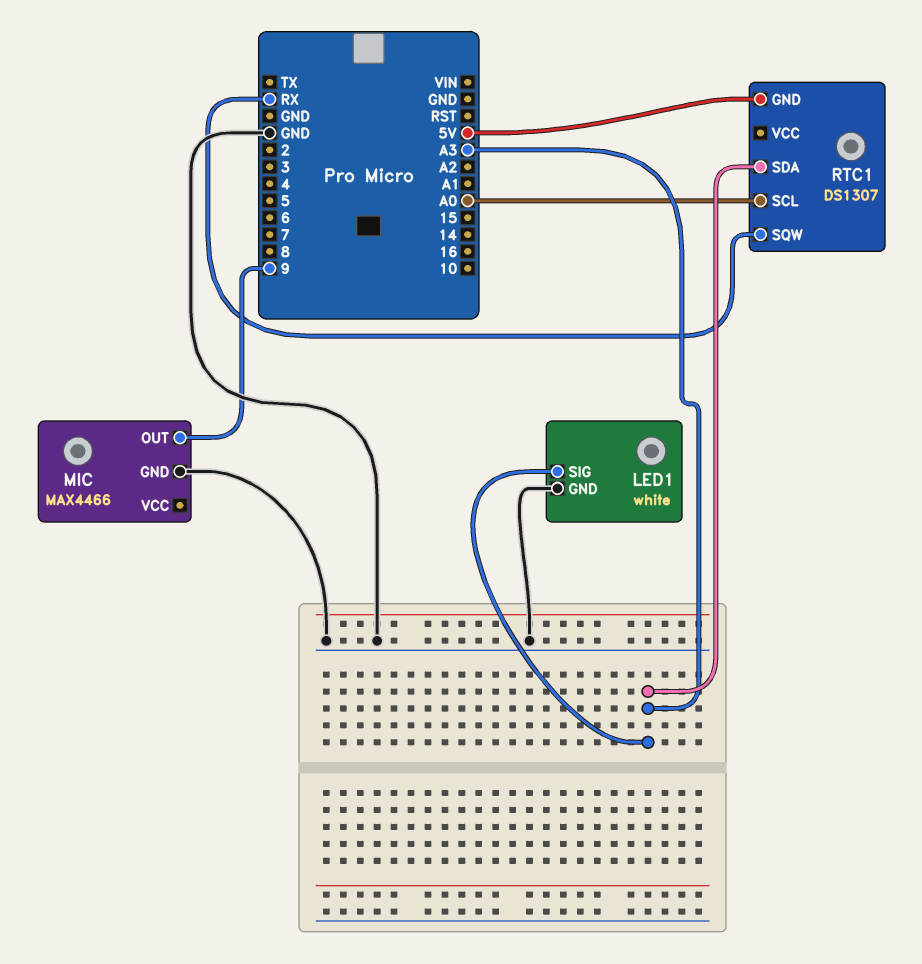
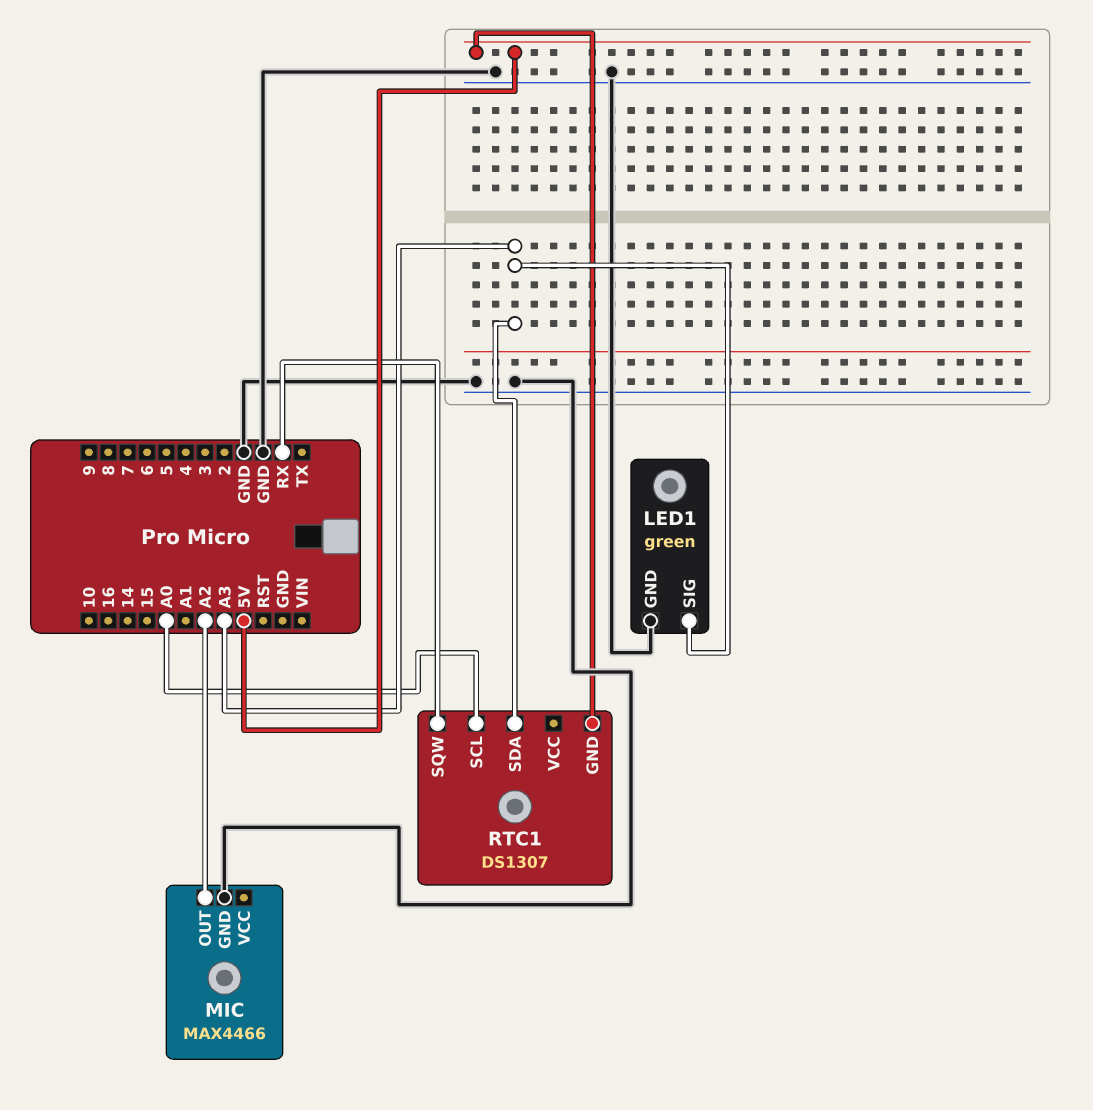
LED1: white -> green
MIC pin OUT: 9 -> A2

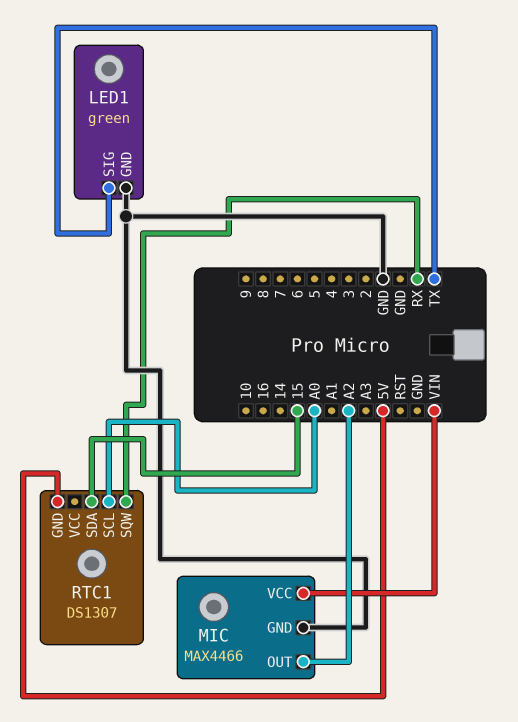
LED1 pin SIG: A3 -> TX
MIC pin VCC: none -> VIN
RTC1 pin SDA: A3 -> 15

